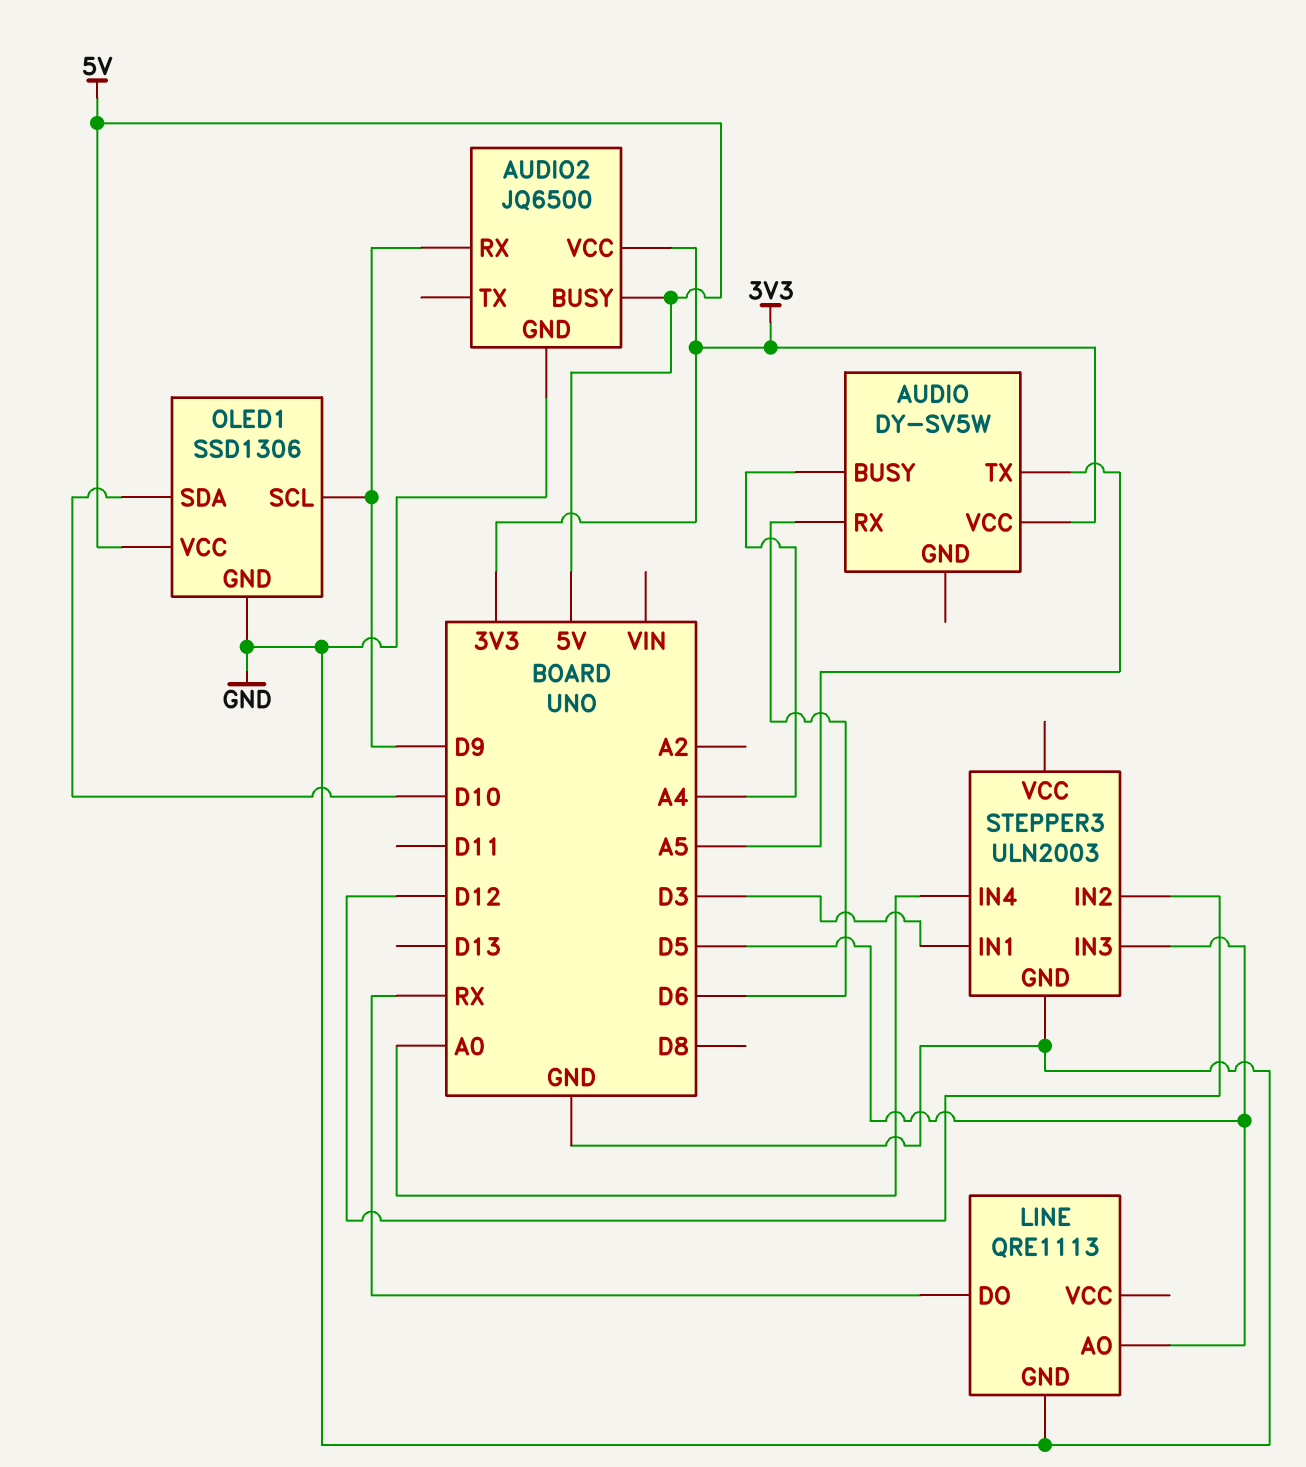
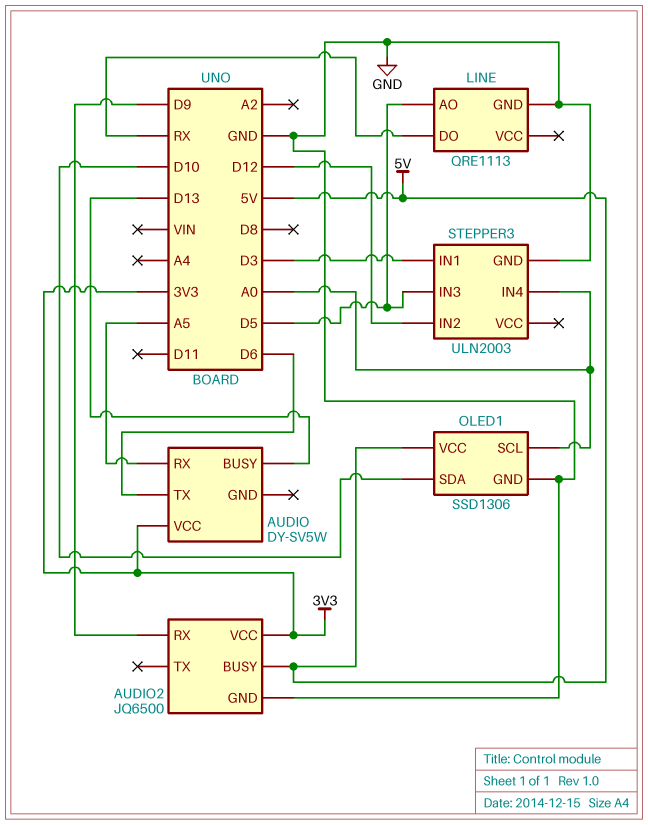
AUDIO pin BUSY: A4 -> D13
AUDIO pin RX: D6 -> A5
AUDIO pin TX: A5 -> D6
OLED1 pin SCL: D9 -> A0

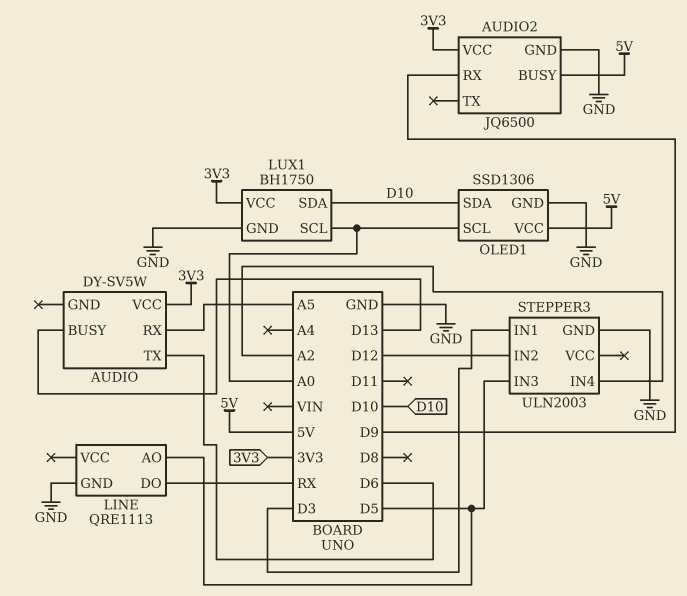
LUX1: none -> BH1750
LUX1 pin GND: none -> GND
LUX1 pin SCL: none -> A0
LUX1 pin SDA: none -> D10
LUX1 pin VCC: none -> 3V3
STEPPER3 pin IN4: A0 -> A2

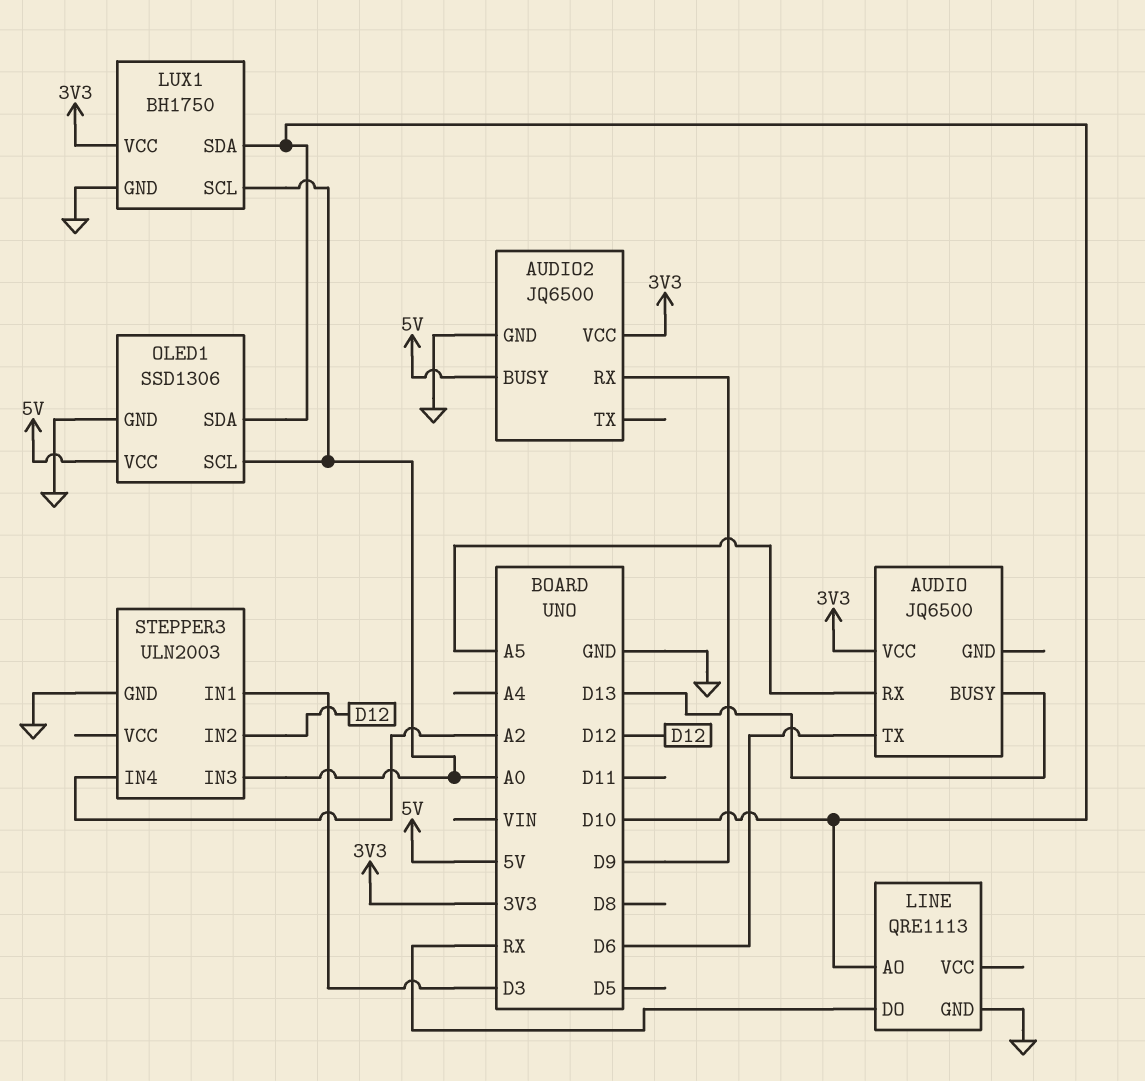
AUDIO: DY-SV5W -> JQ6500
LINE pin AO: D5 -> D10
STEPPER3 pin IN3: D5 -> A0

